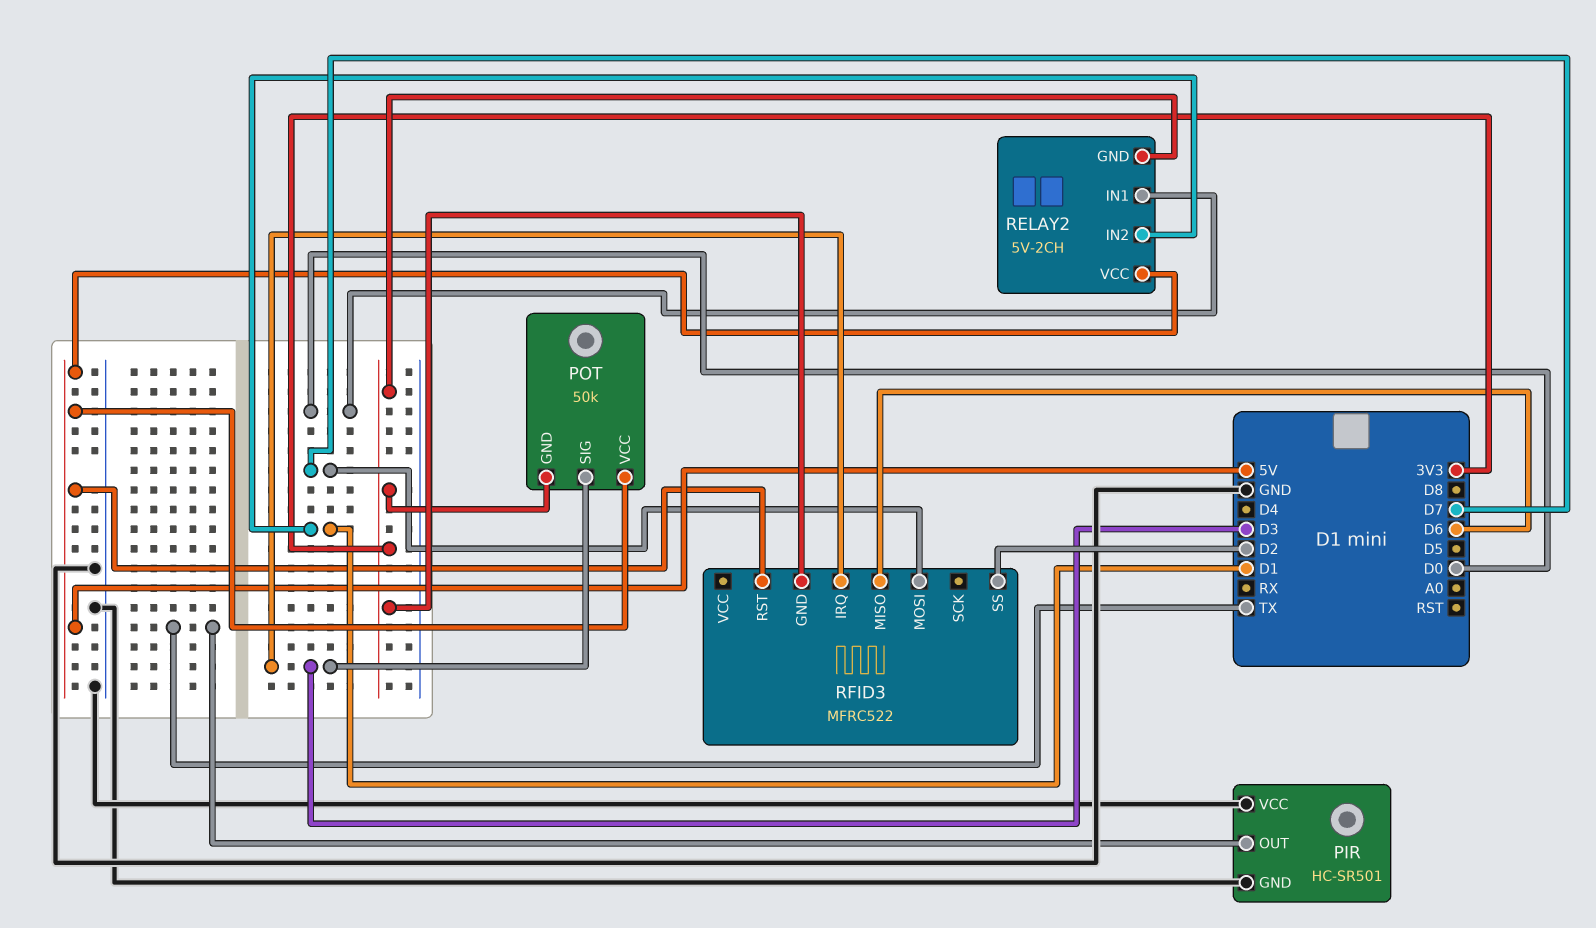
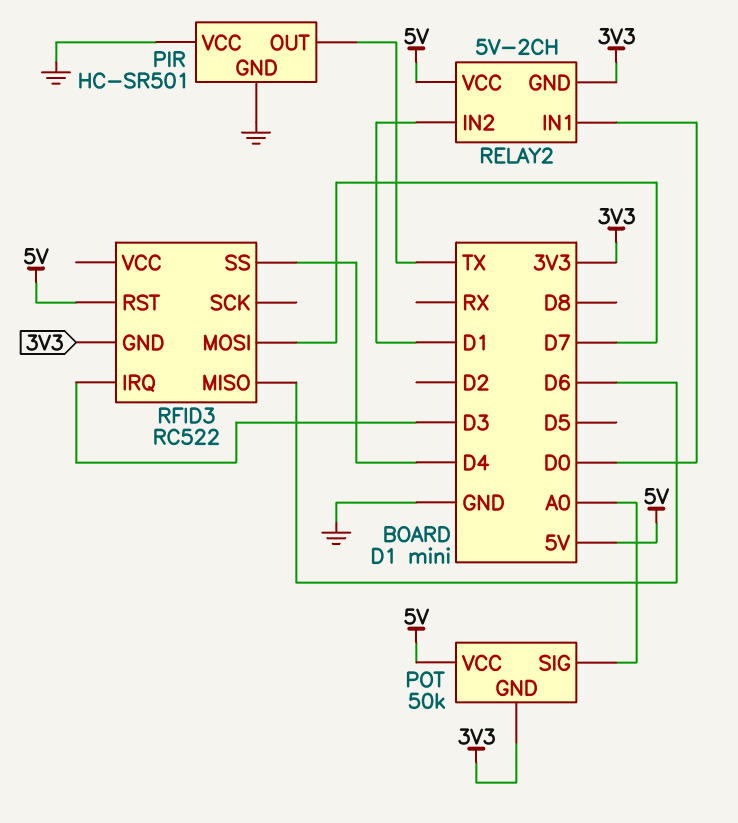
POT pin SIG: D3 -> A0
RFID3: MFRC522 -> RC522
RFID3 pin SS: D2 -> D4

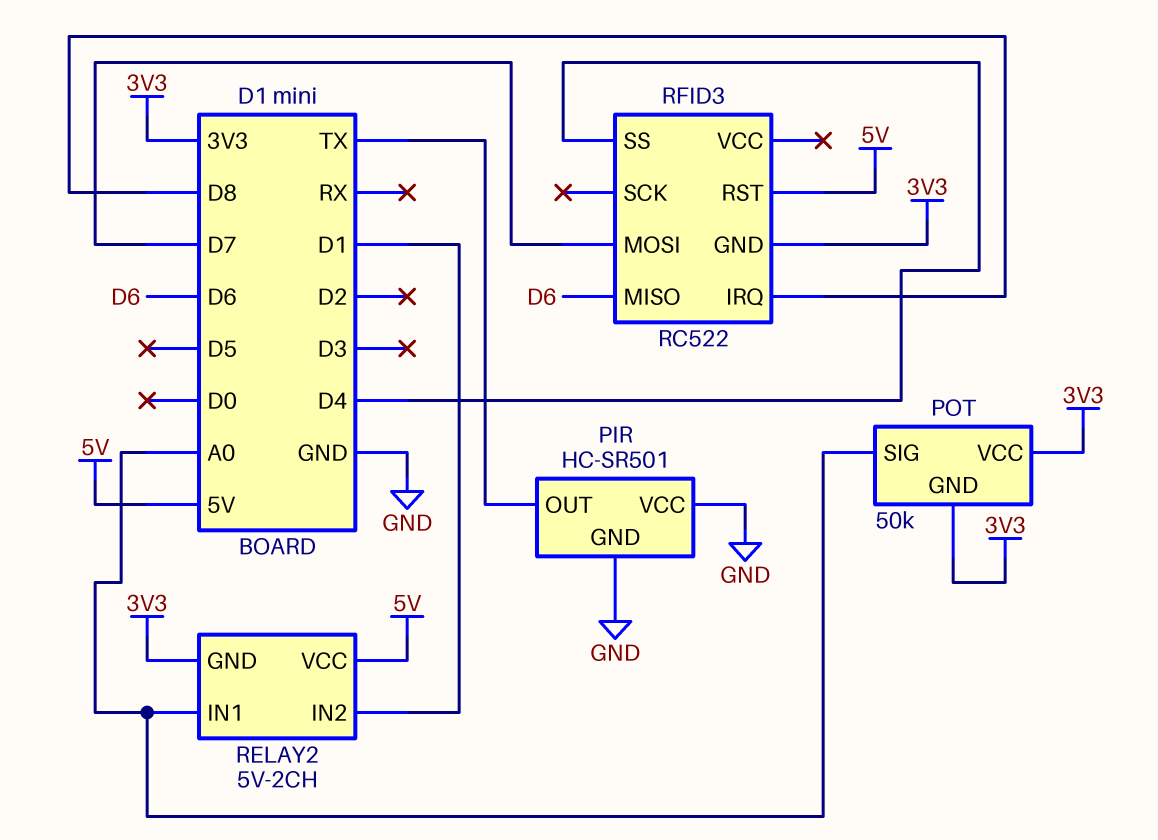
POT pin VCC: 5V -> 3V3
RELAY2 pin IN1: D0 -> A0
RFID3 pin IRQ: D3 -> D8

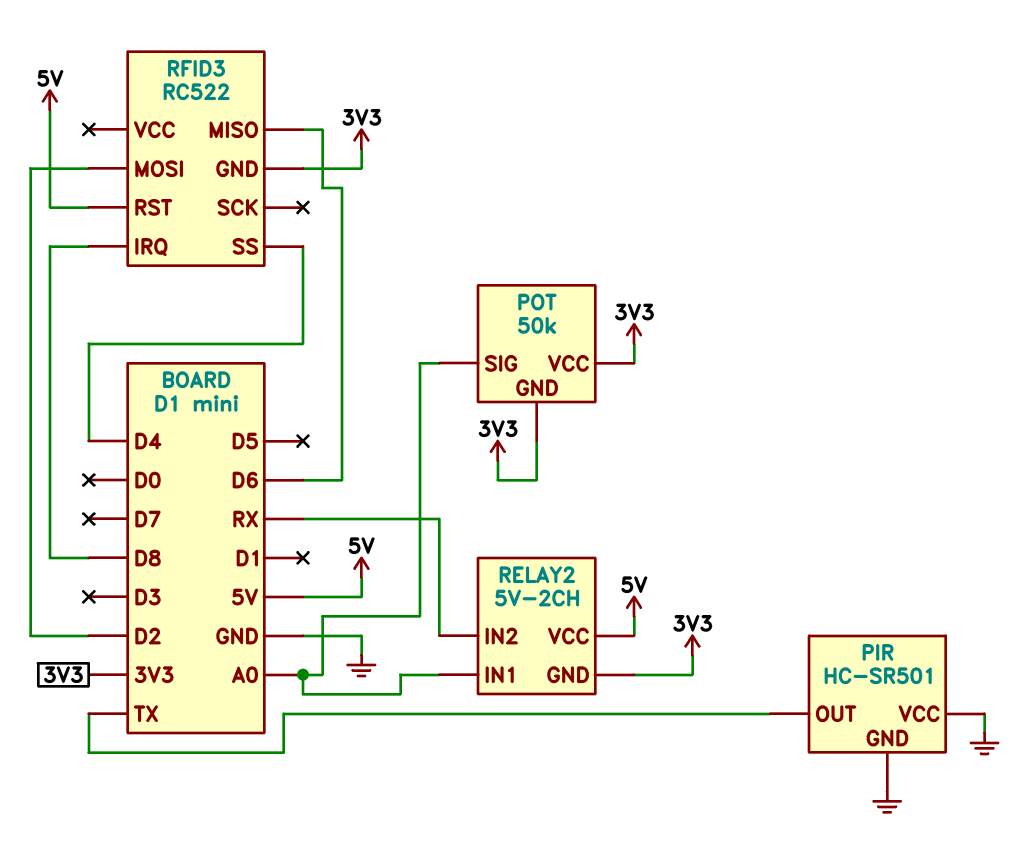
RELAY2 pin IN2: D1 -> RX
RFID3 pin MOSI: D7 -> D2

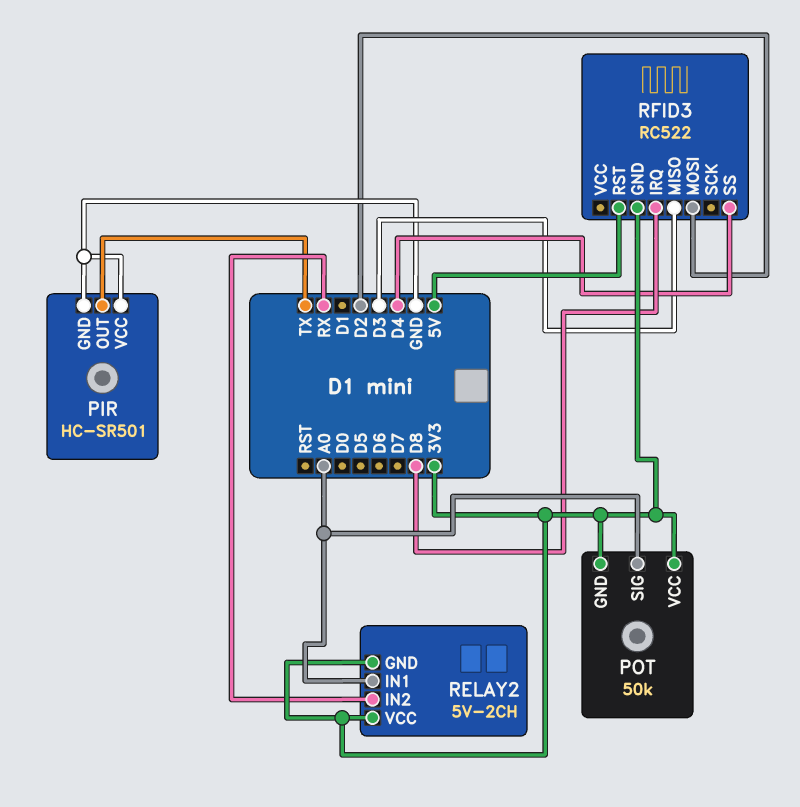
RELAY2 pin VCC: 5V -> 3V3
RFID3 pin MISO: D6 -> D3

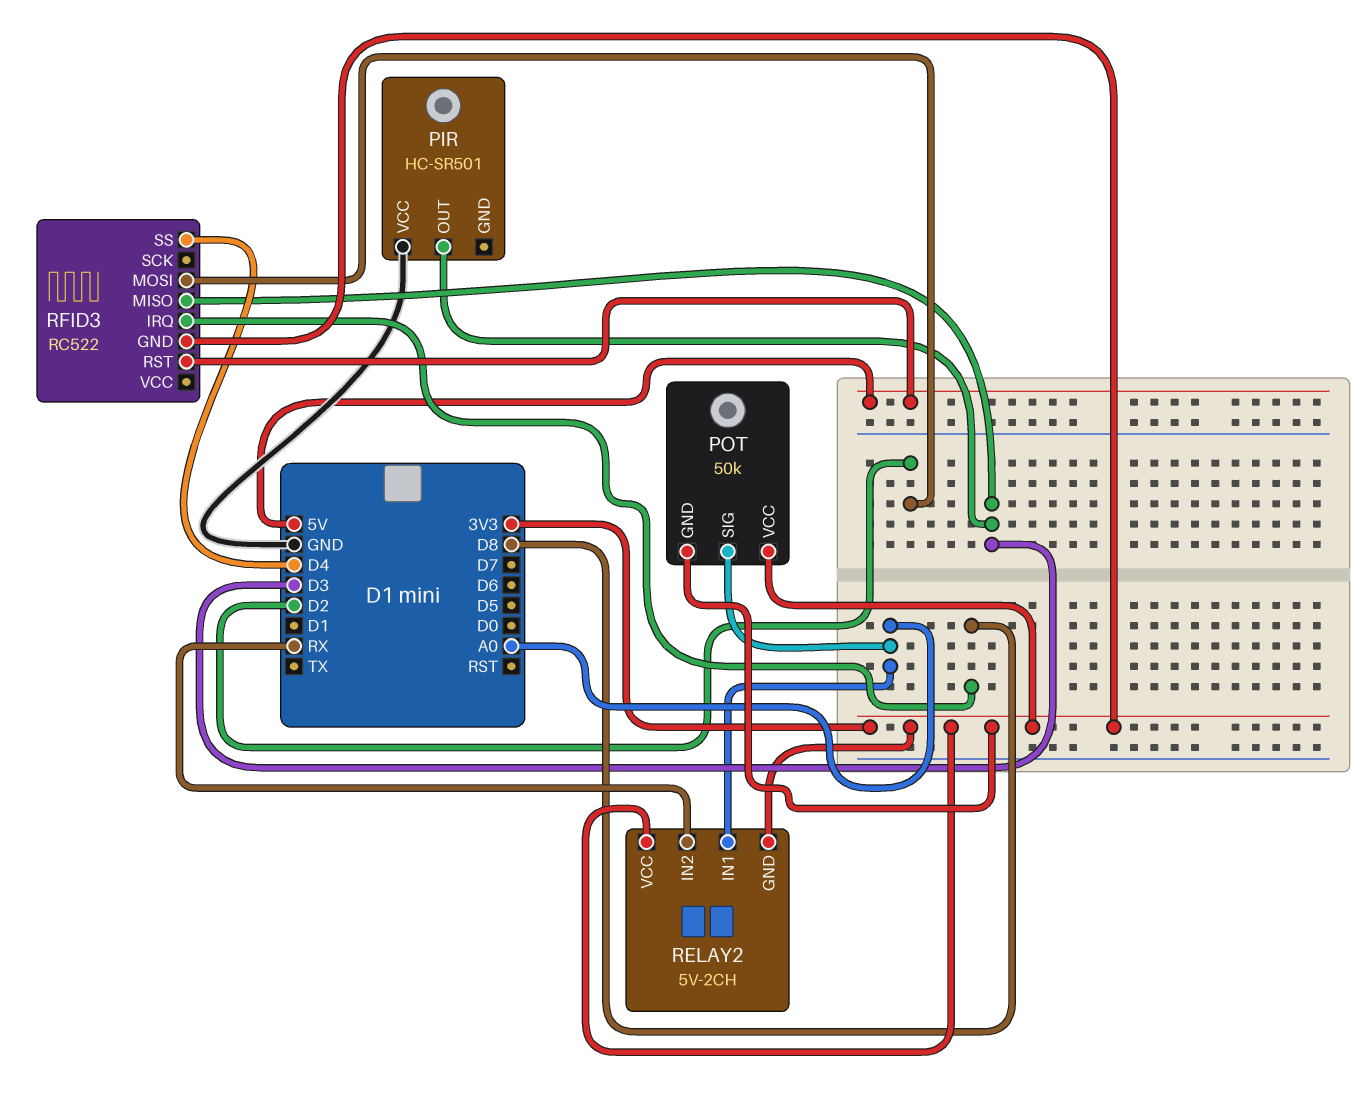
PIR pin GND: GND -> none
PIR pin OUT: TX -> D3

